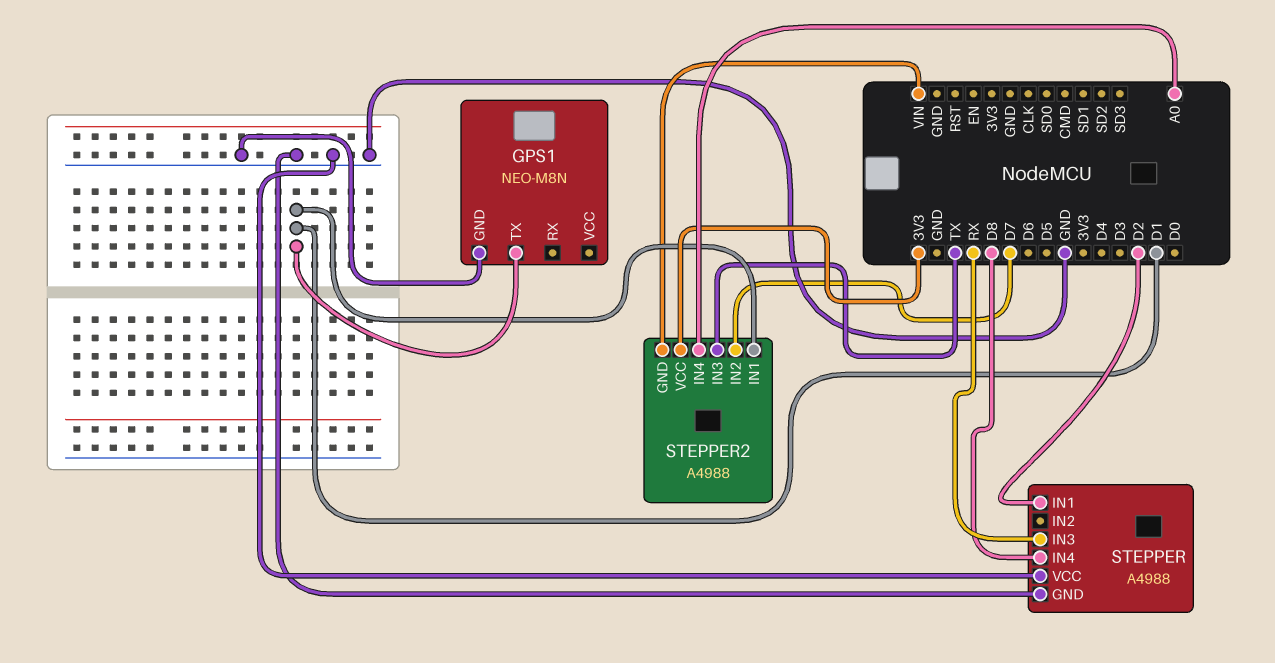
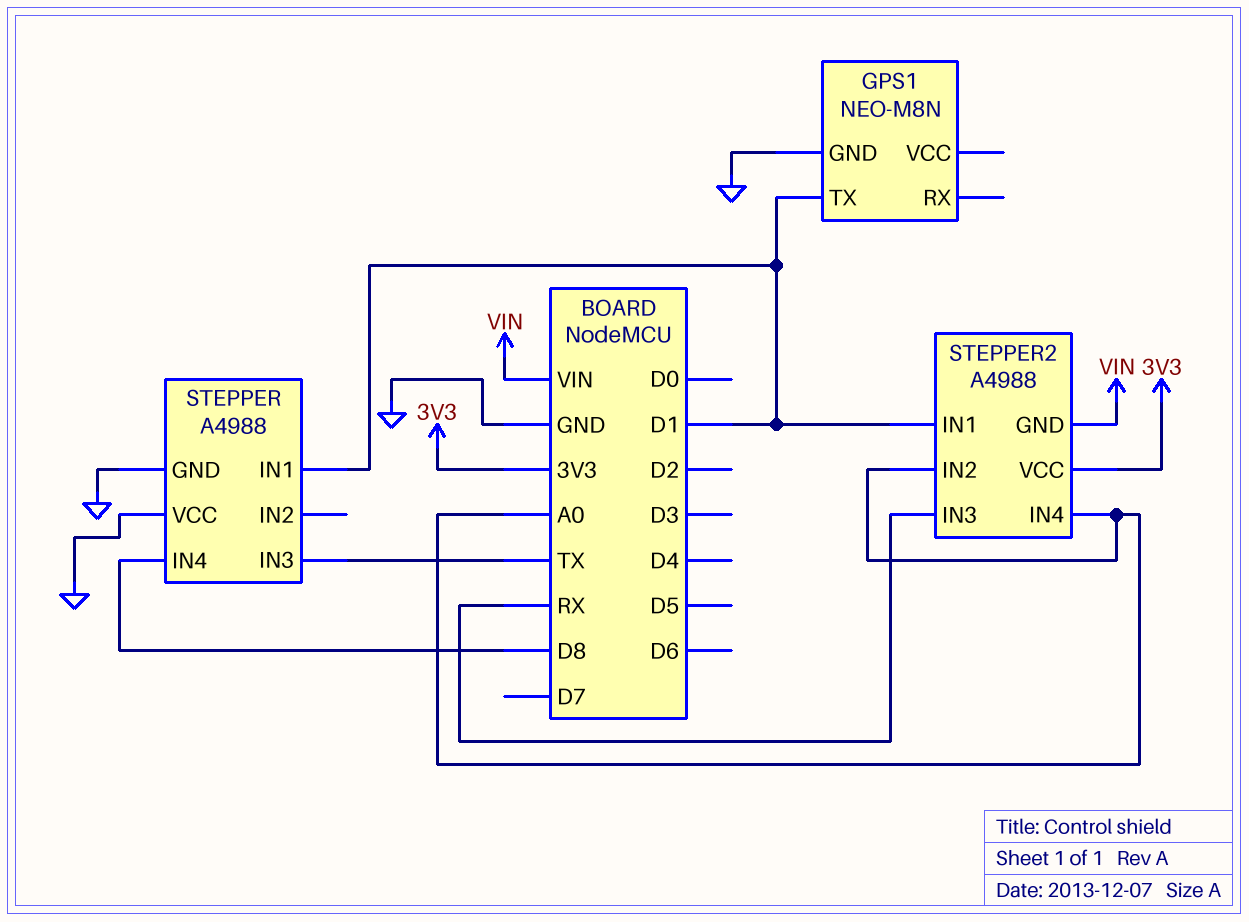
STEPPER pin IN1: D2 -> D1
STEPPER pin IN3: RX -> TX
STEPPER2 pin IN2: D7 -> A0
STEPPER2 pin IN3: TX -> RX

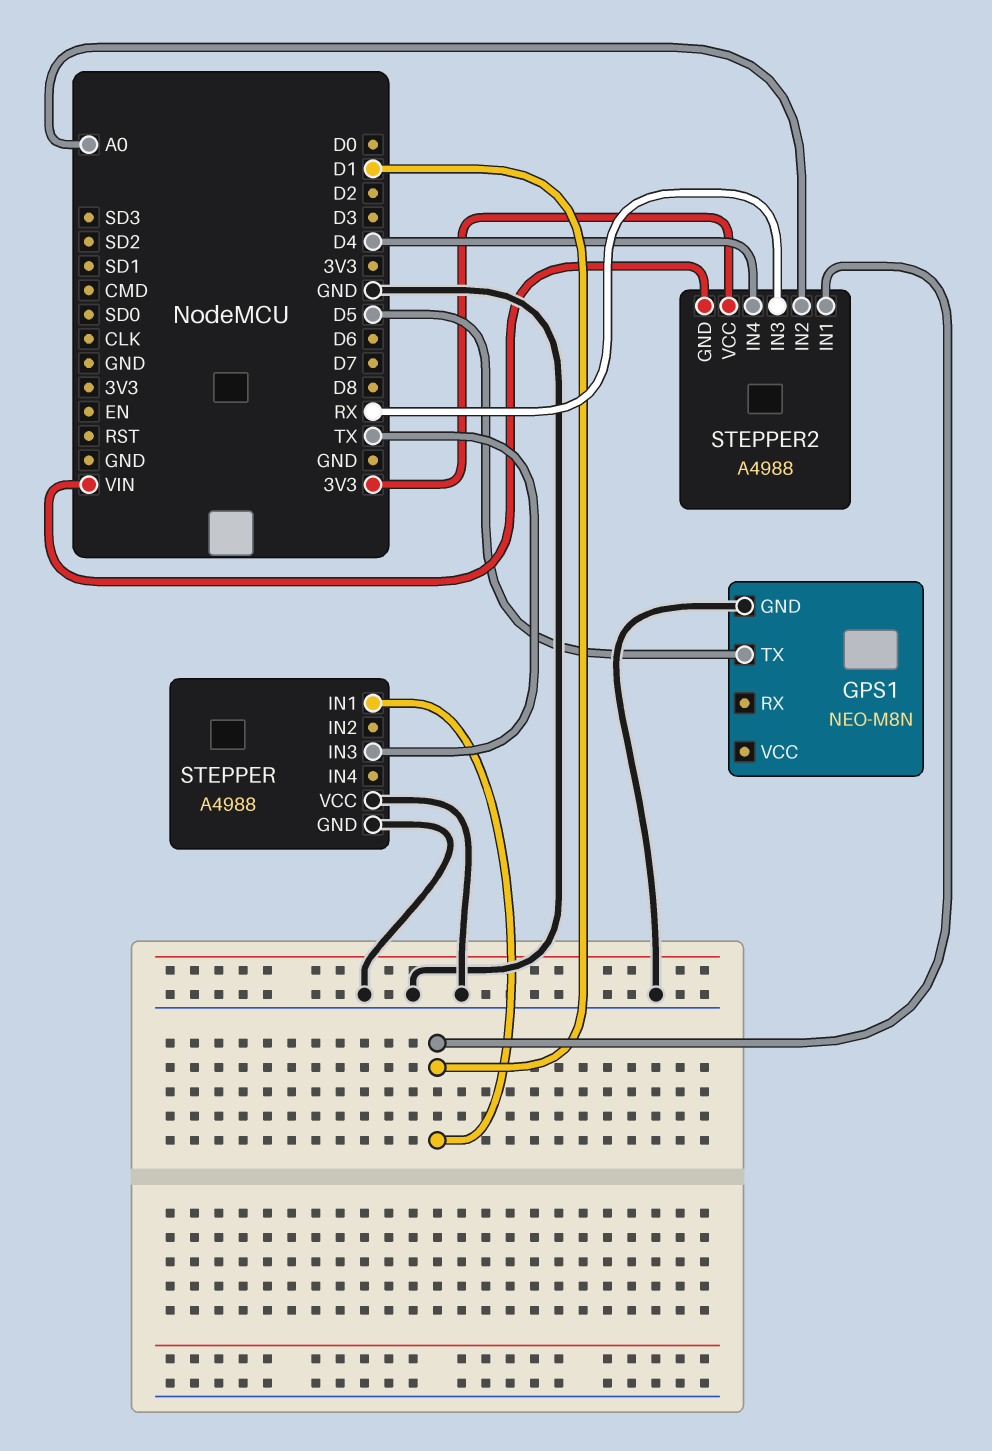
GPS1 pin TX: D1 -> D5
STEPPER pin IN4: D8 -> none
STEPPER2 pin IN4: A0 -> D4

